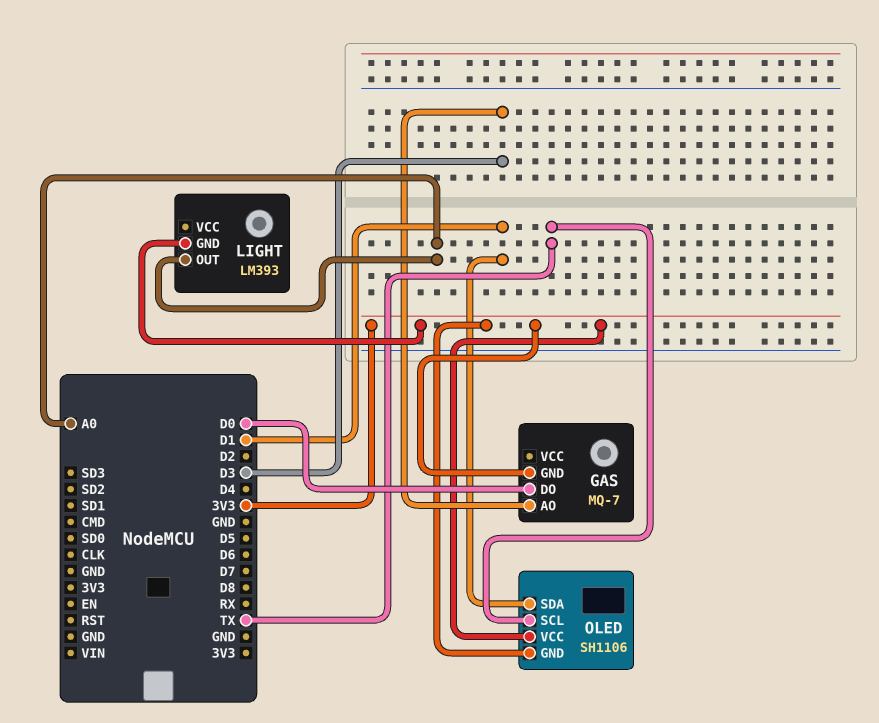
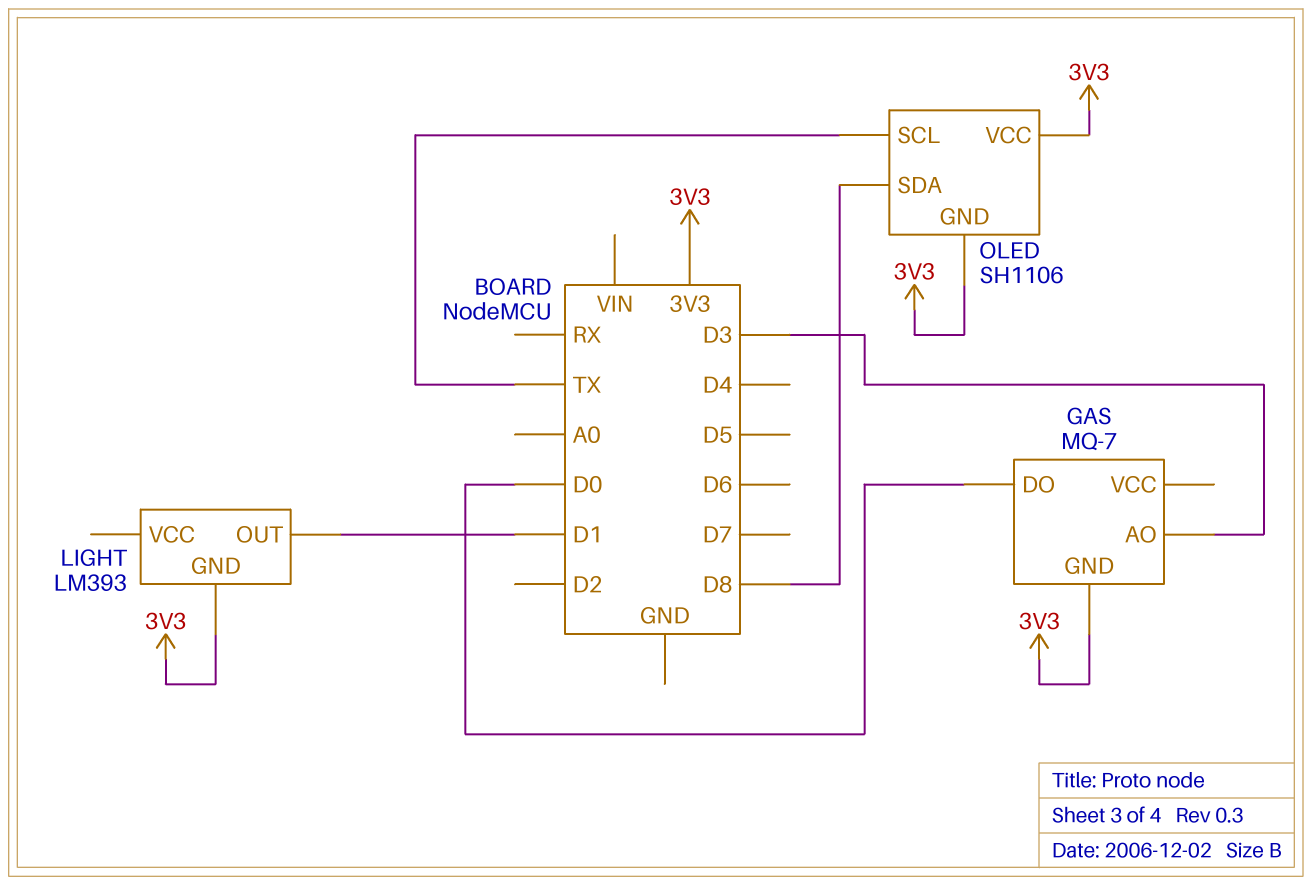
LIGHT pin OUT: A0 -> D1
OLED pin SDA: D1 -> D8

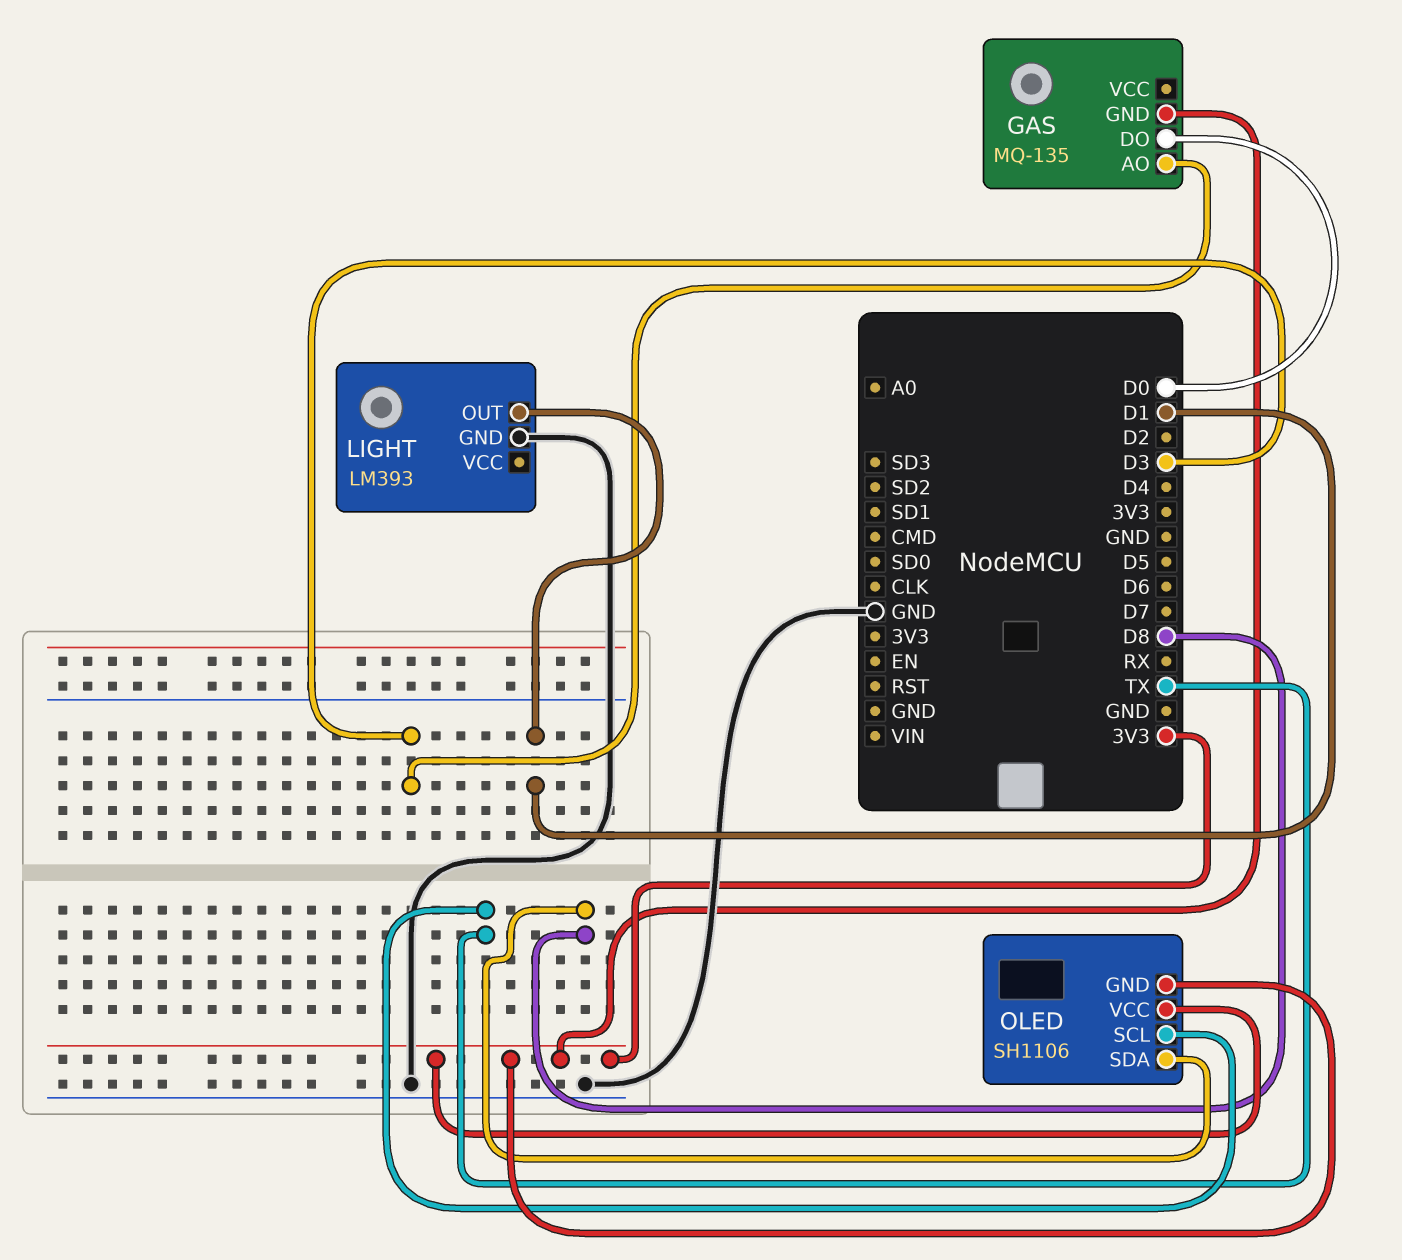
GAS: MQ-7 -> MQ-135
LIGHT pin GND: 3V3 -> GND

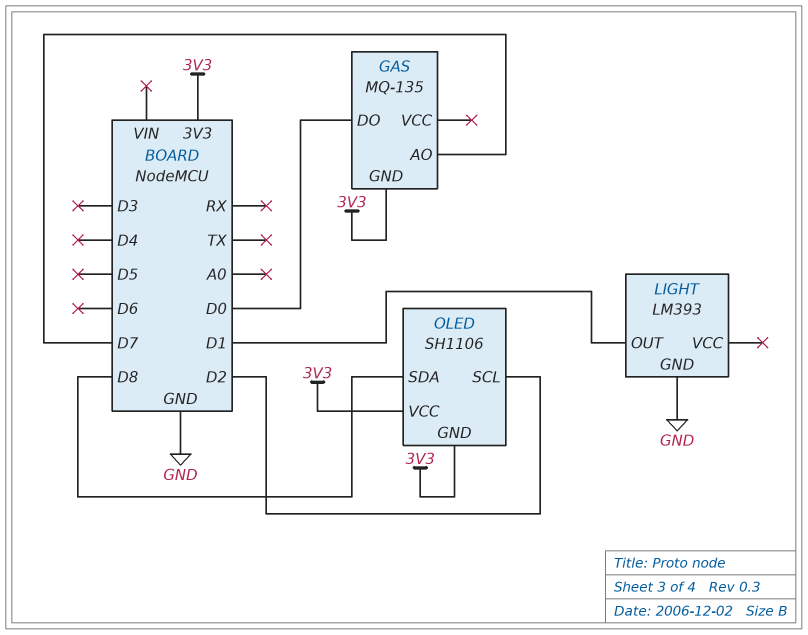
GAS pin AO: D3 -> D7
OLED pin SCL: TX -> D2

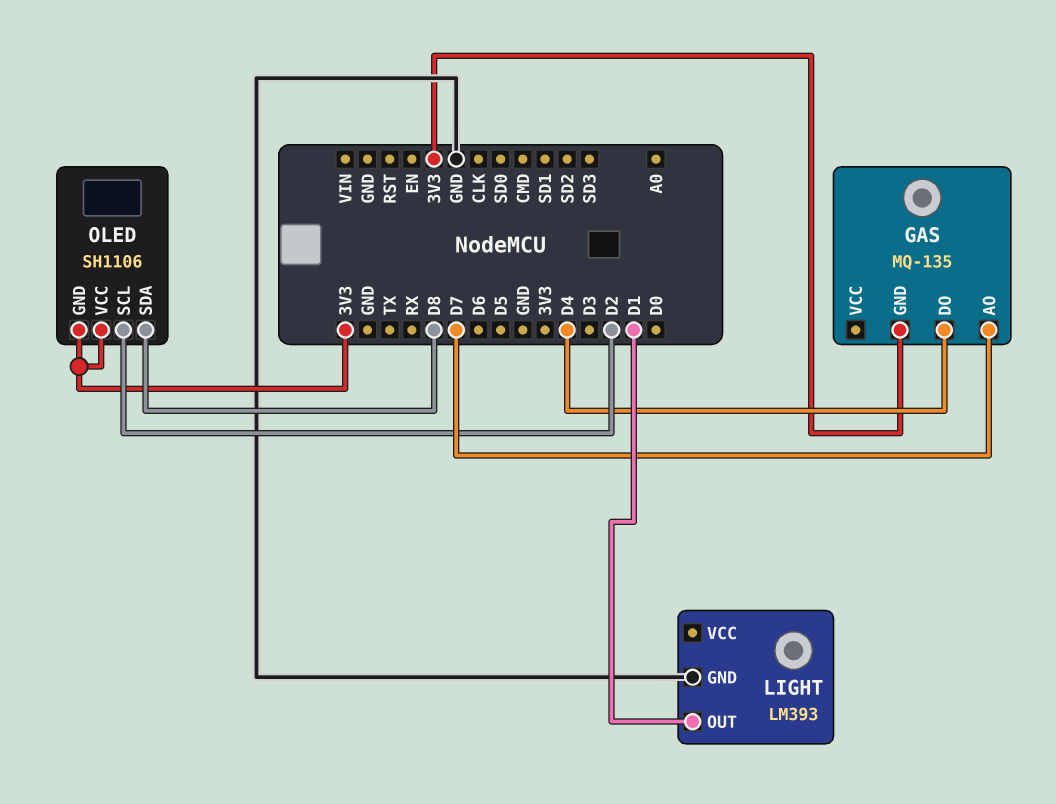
GAS pin DO: D0 -> D4

